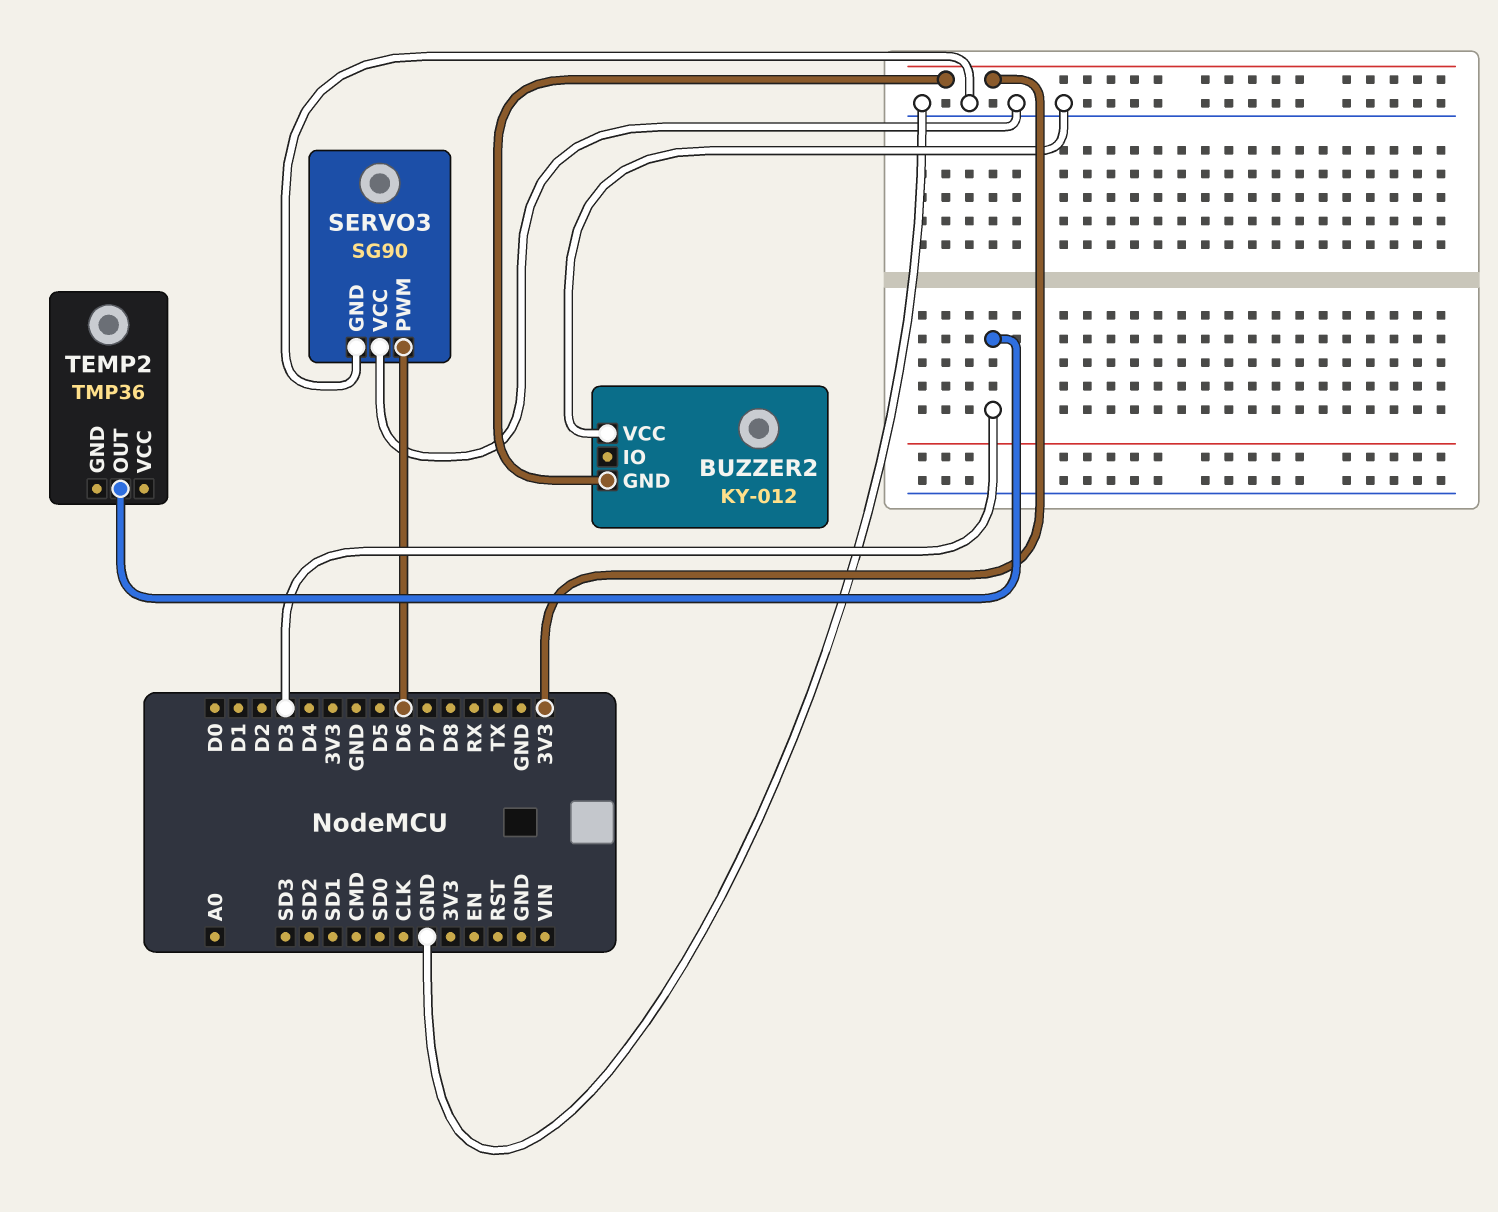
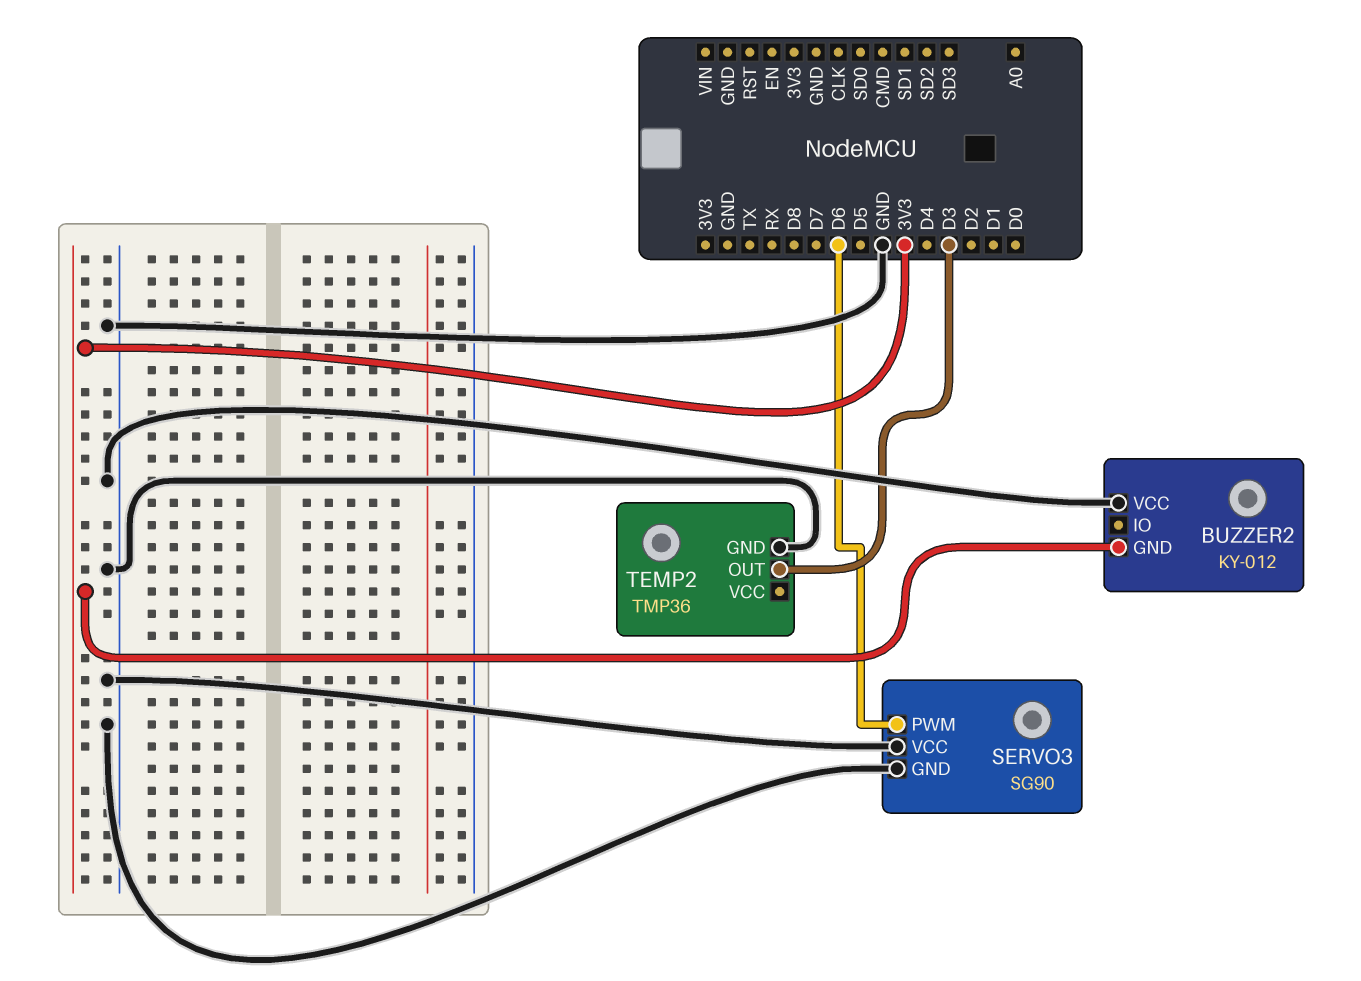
TEMP2 pin GND: none -> GND

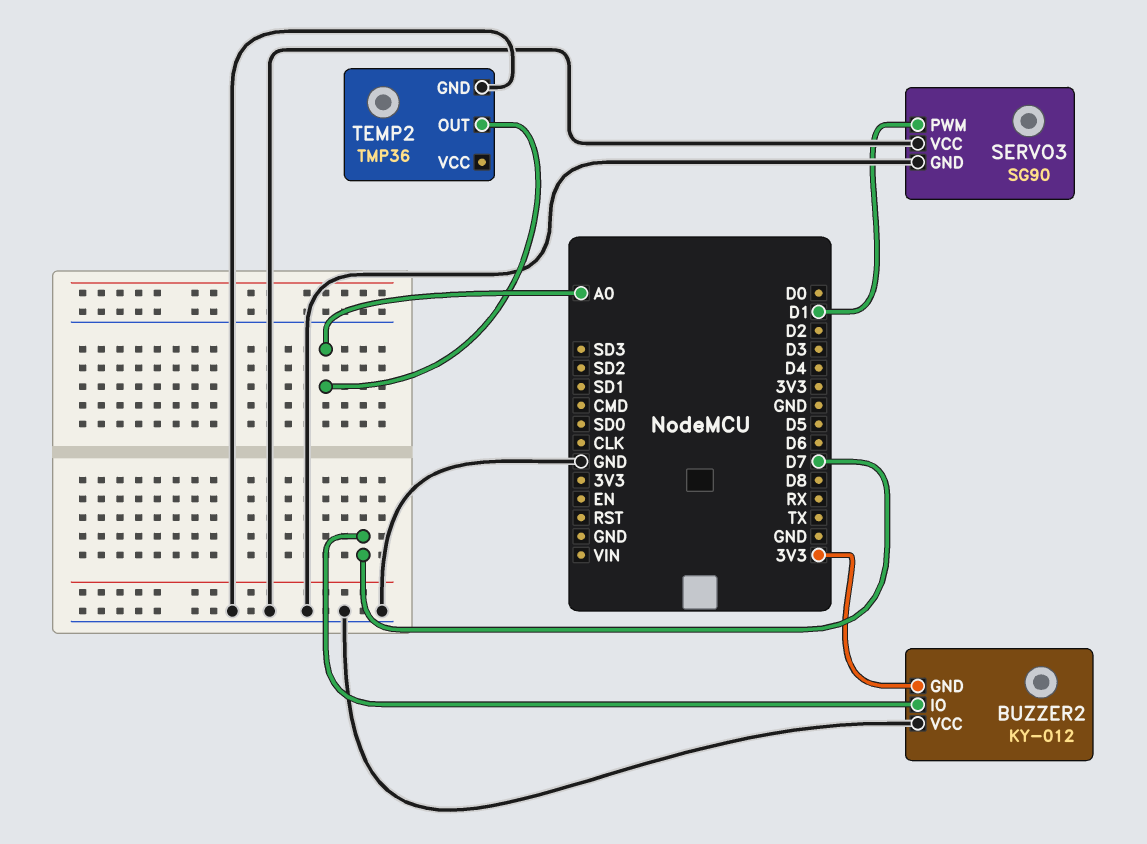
BUZZER2 pin IO: none -> D7
SERVO3 pin PWM: D6 -> D1
TEMP2 pin OUT: D3 -> A0

